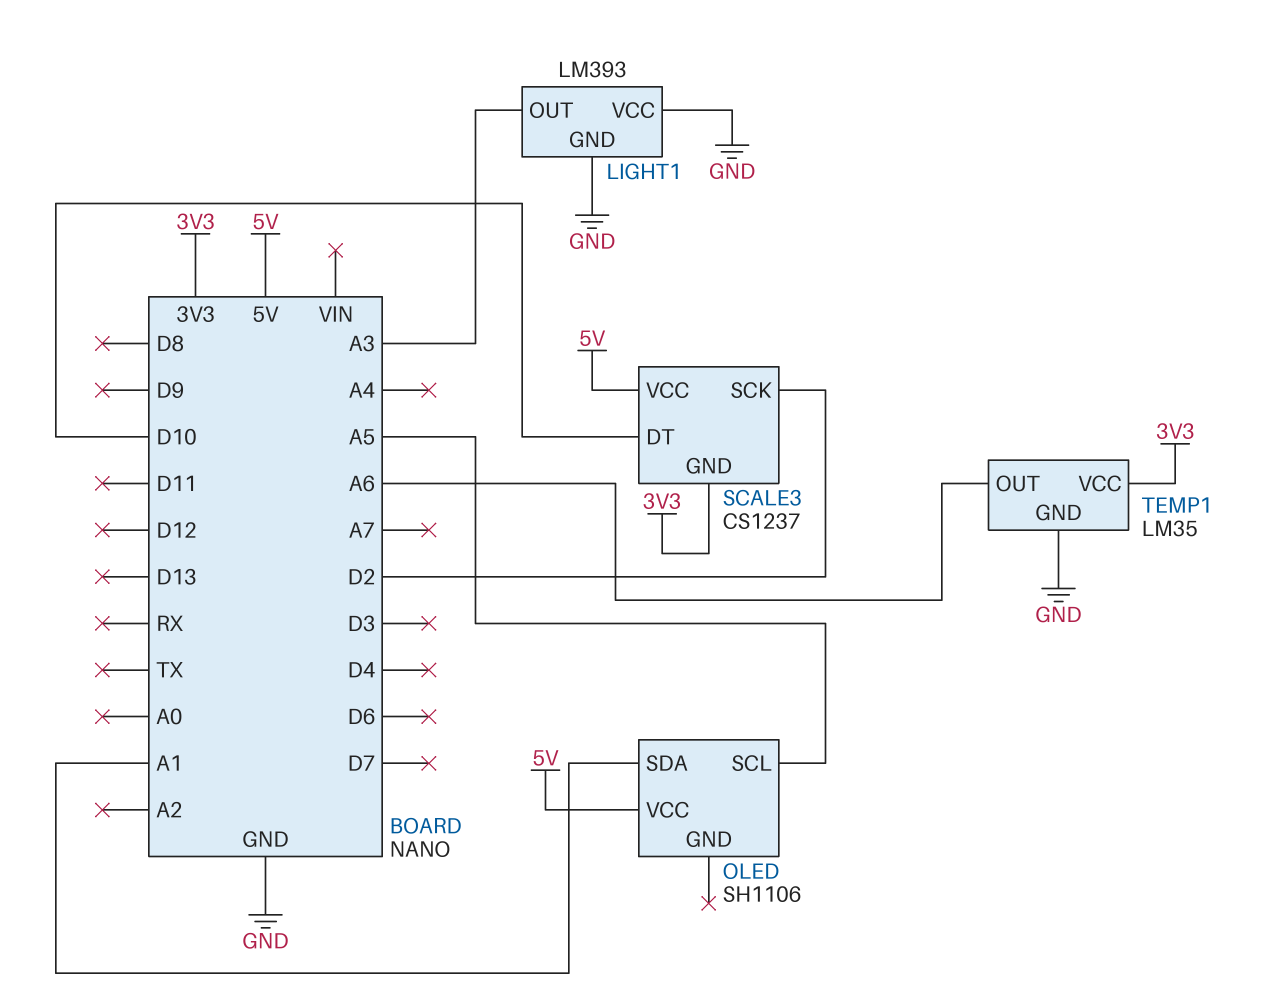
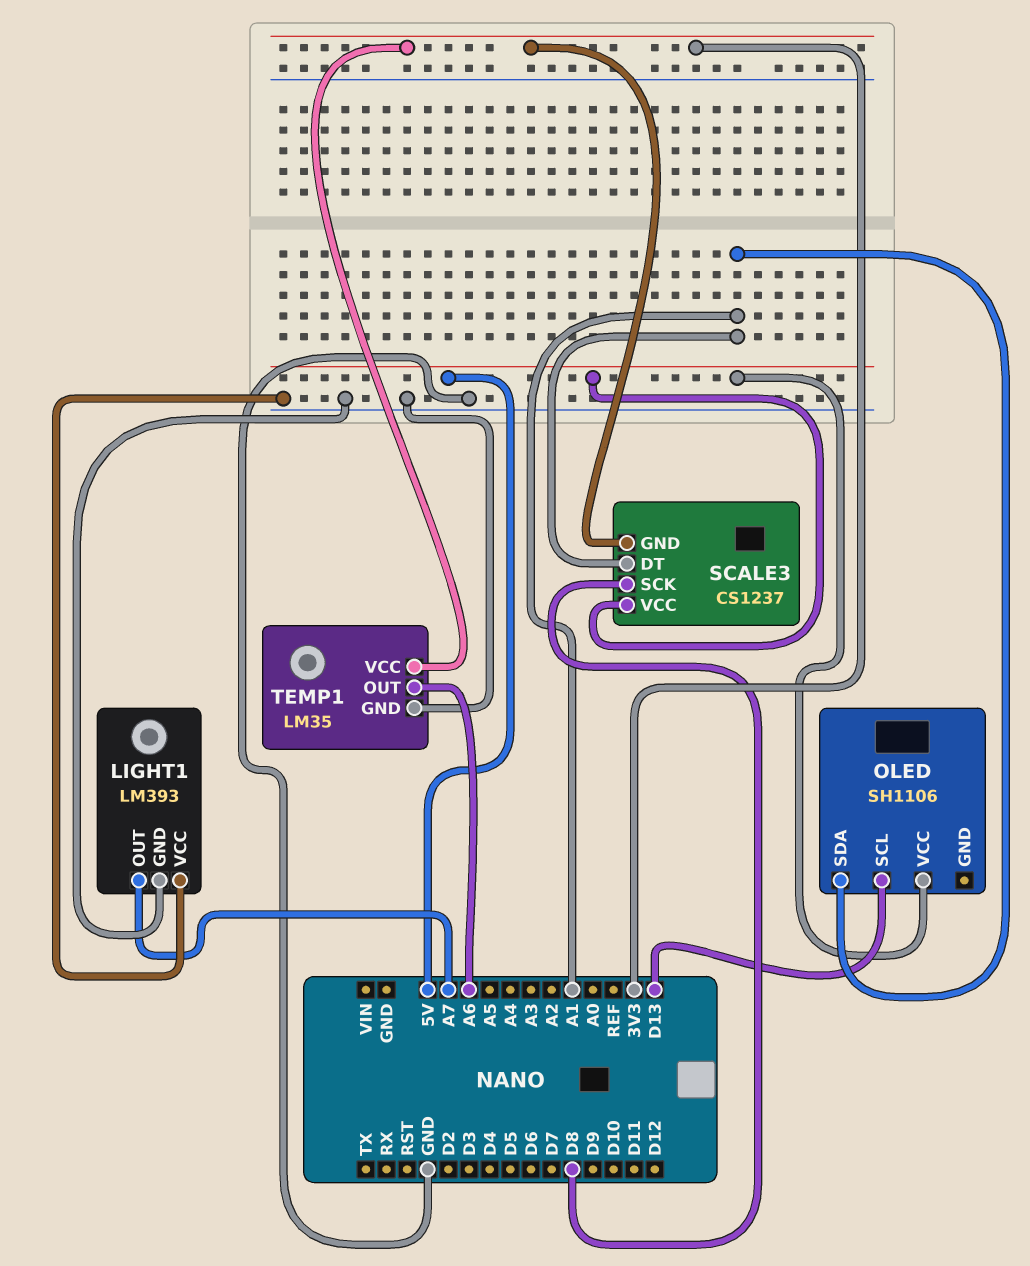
LIGHT1 pin OUT: A3 -> A7
OLED pin SCL: A5 -> D13
SCALE3 pin DT: D10 -> A1
SCALE3 pin SCK: D2 -> D8

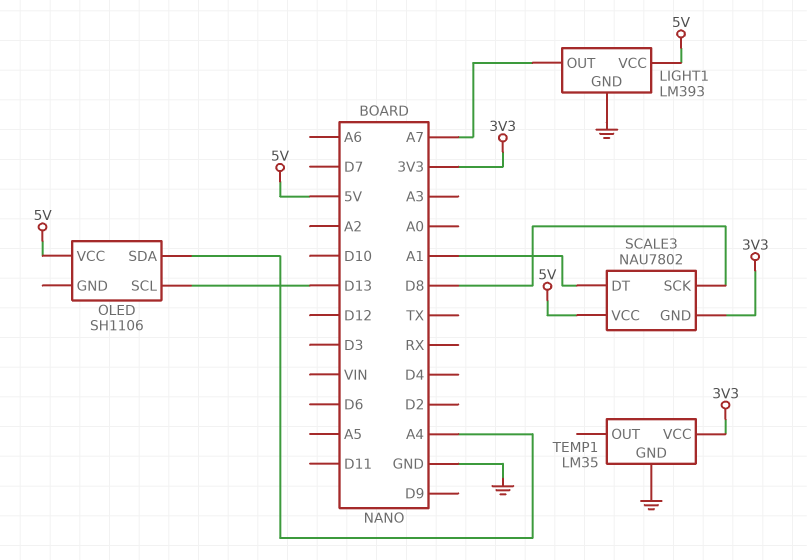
LIGHT1 pin VCC: GND -> 5V
OLED pin SDA: A1 -> A4
SCALE3: CS1237 -> NAU7802
TEMP1 pin OUT: A6 -> none

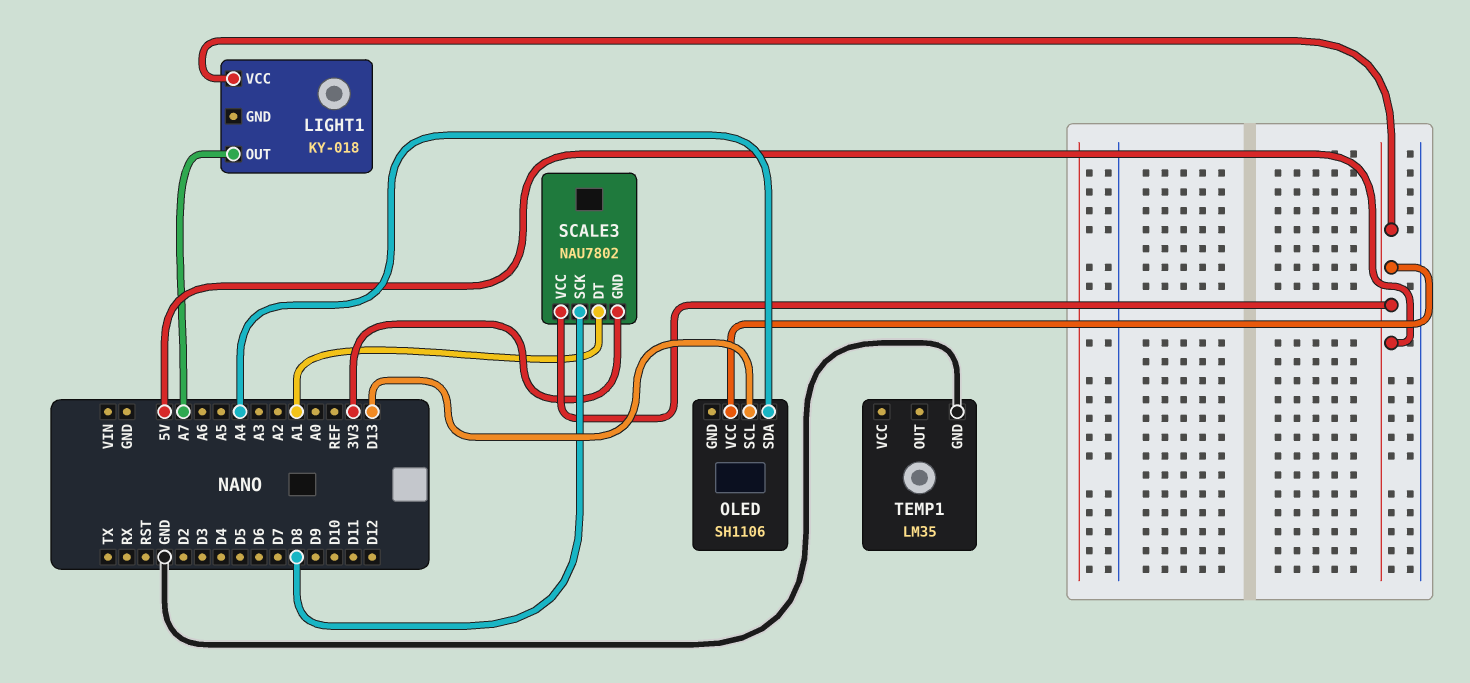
LIGHT1: LM393 -> KY-018
LIGHT1 pin GND: GND -> none
TEMP1 pin VCC: 3V3 -> none

